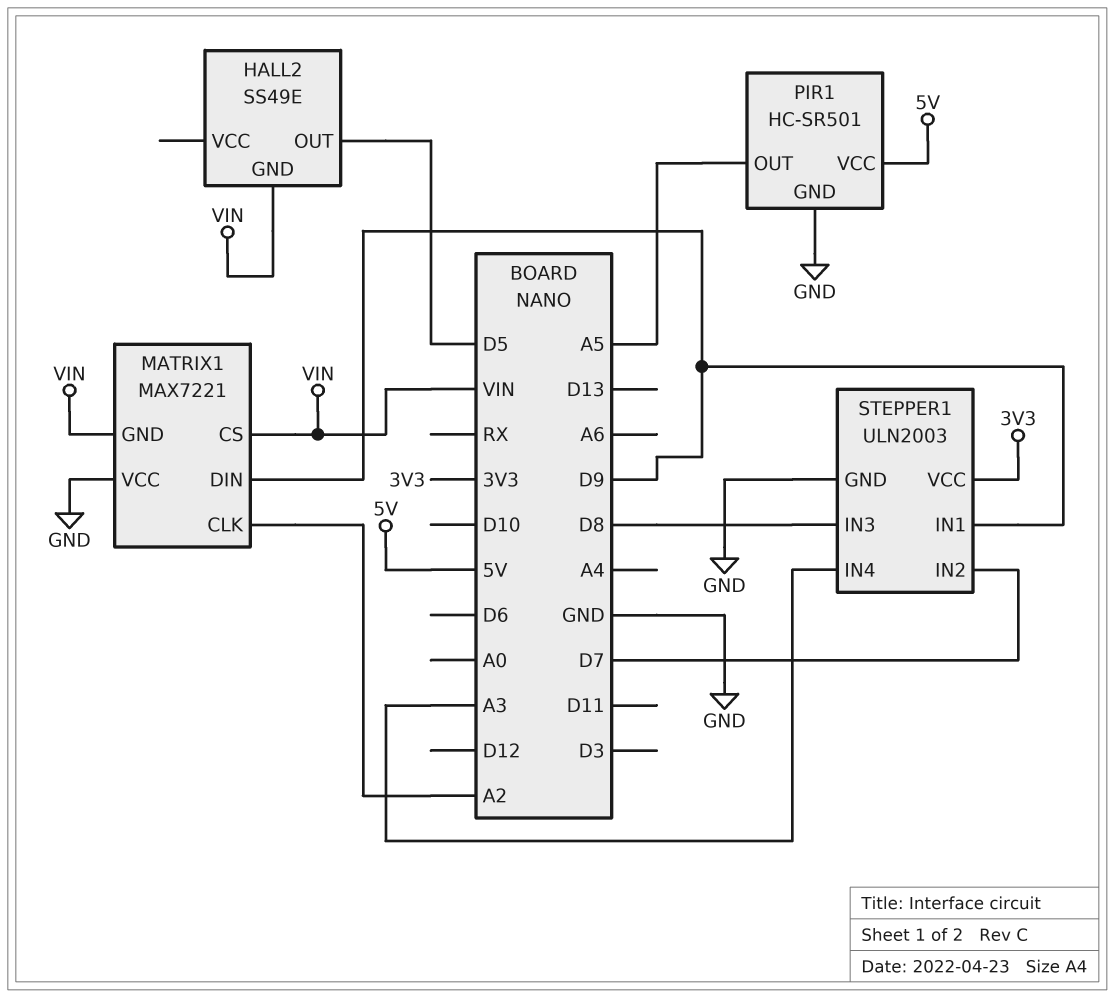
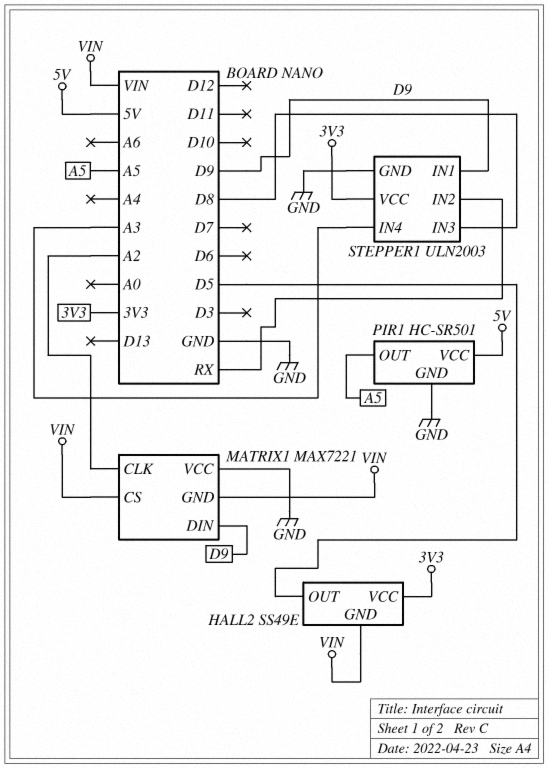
HALL2 pin VCC: none -> 3V3
STEPPER1 pin IN2: D7 -> RX

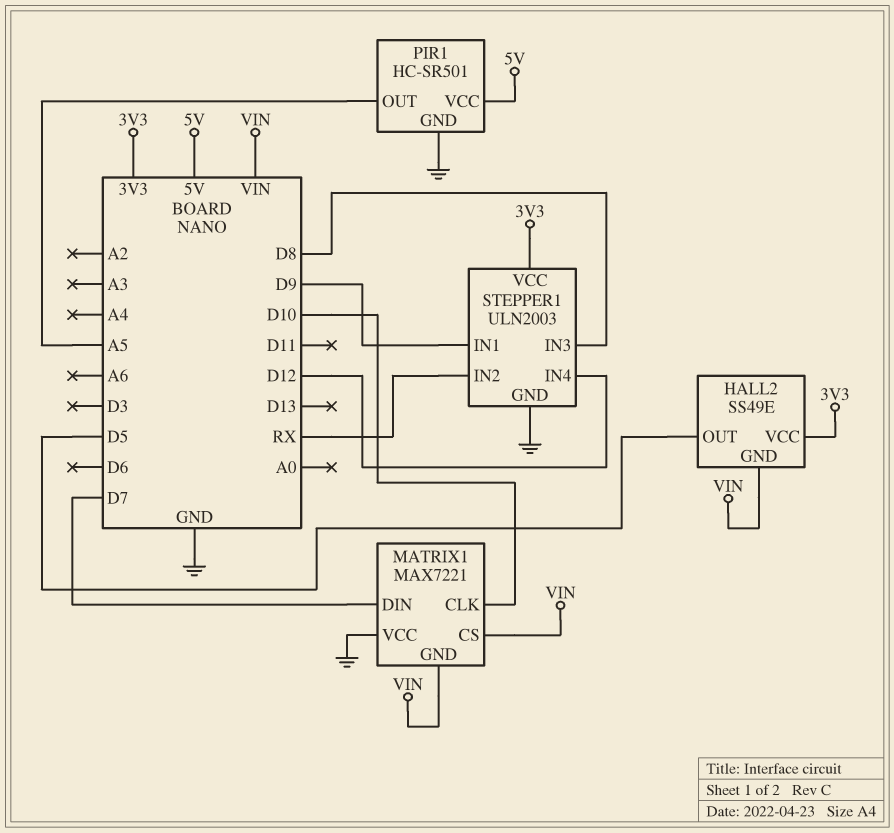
MATRIX1 pin CLK: A2 -> D10
MATRIX1 pin DIN: D9 -> D7
STEPPER1 pin IN4: A3 -> D12

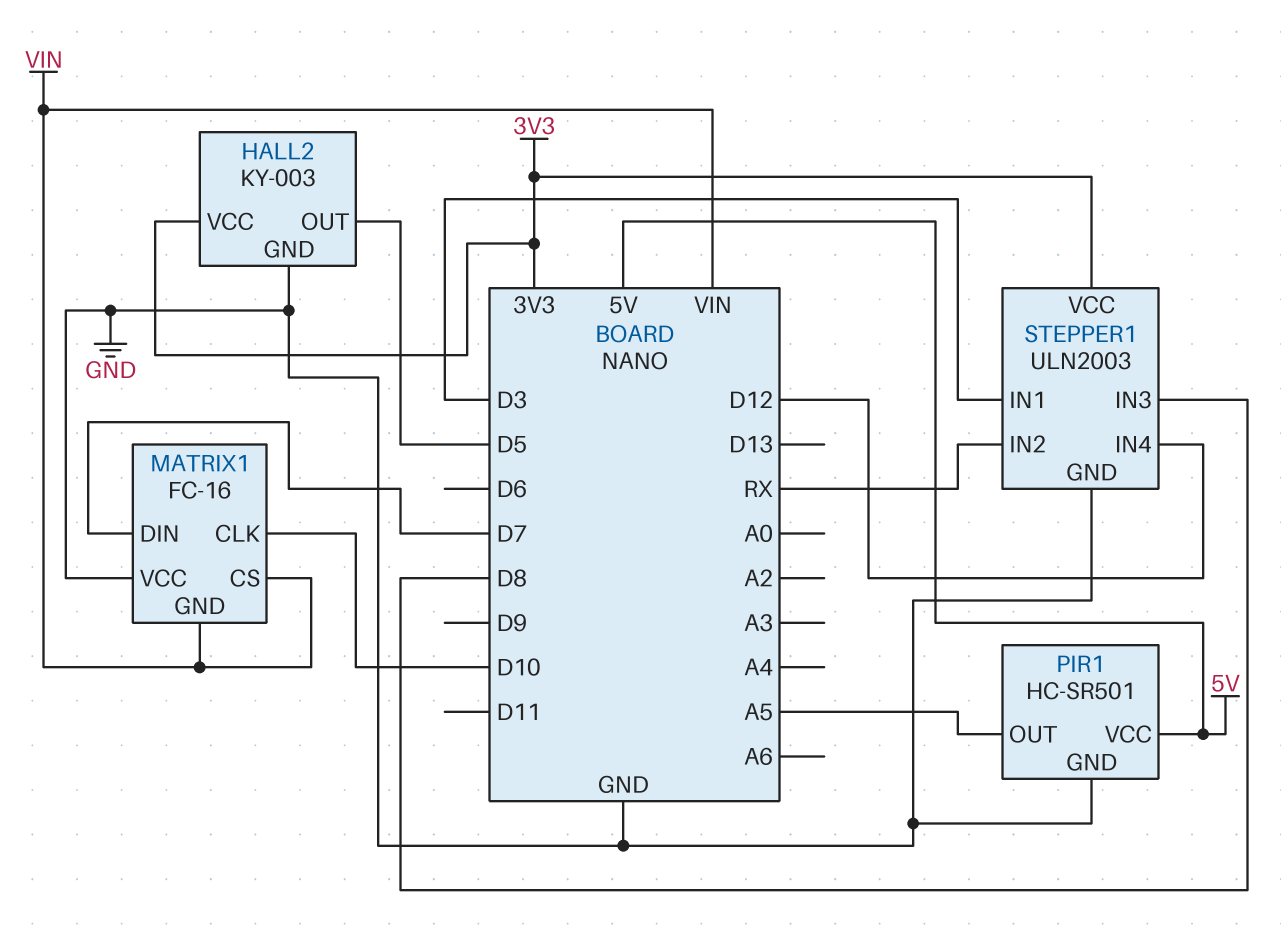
HALL2: SS49E -> KY-003
HALL2 pin GND: VIN -> GND
MATRIX1: MAX7221 -> FC-16
STEPPER1 pin IN1: D9 -> D3

